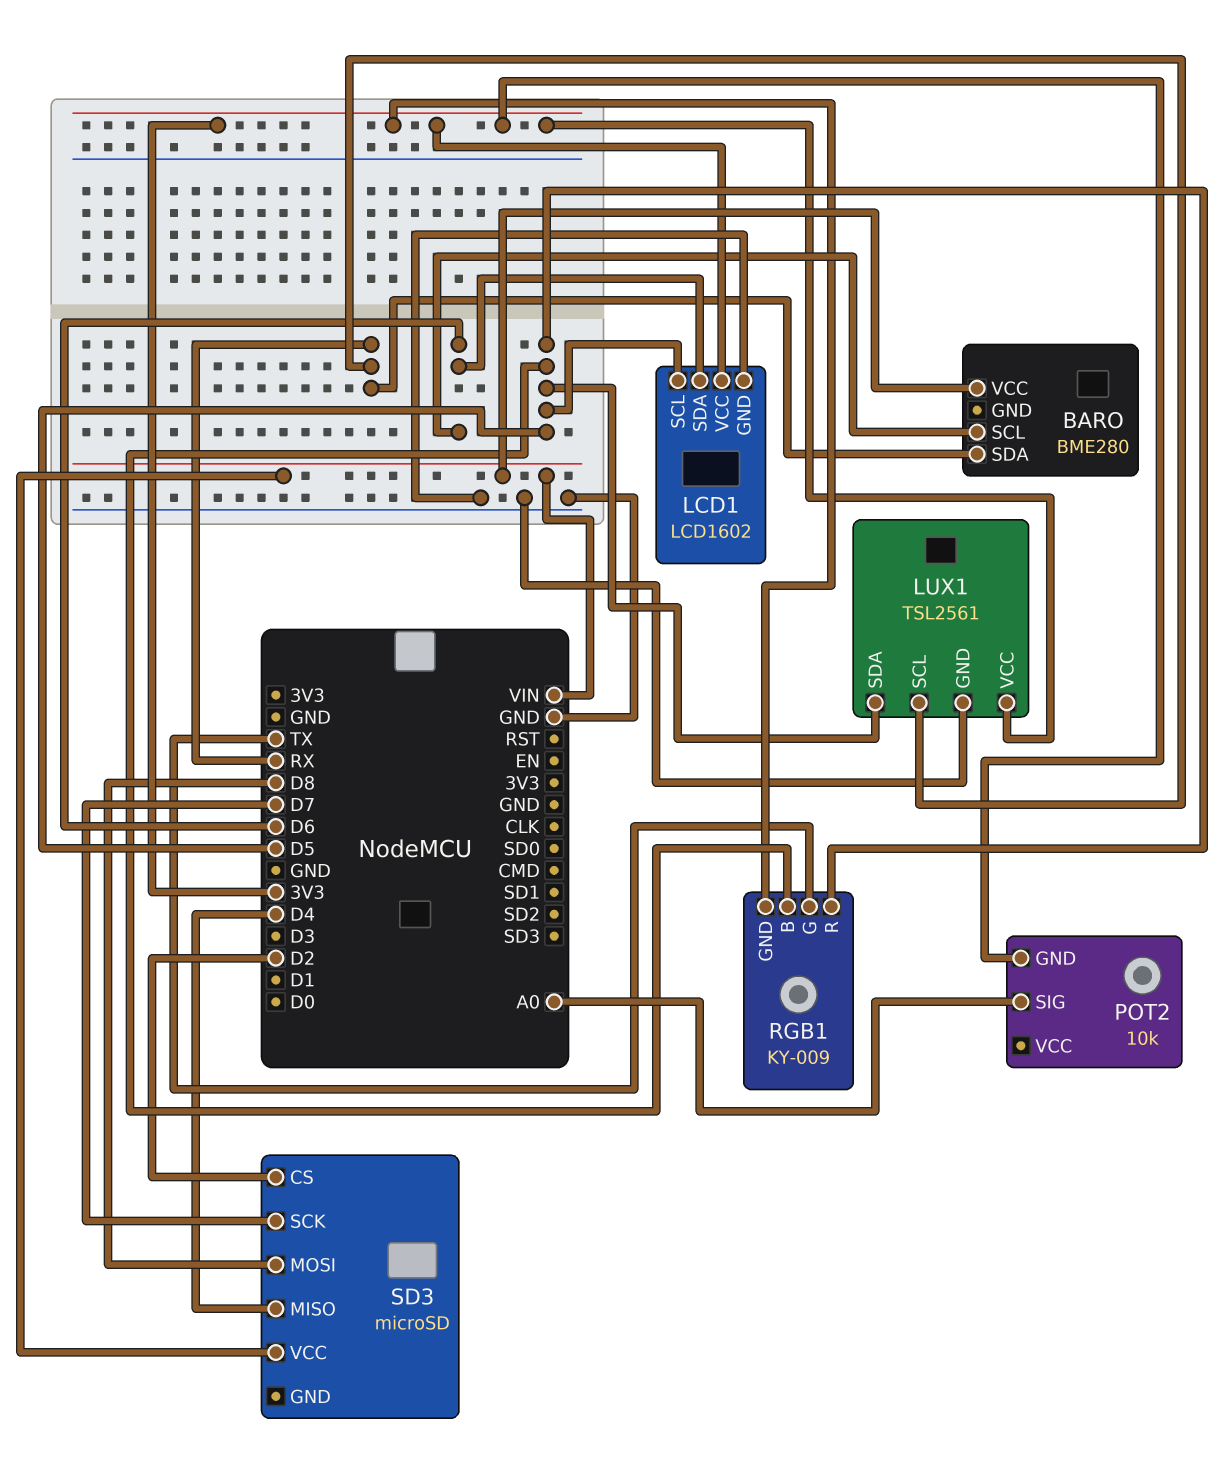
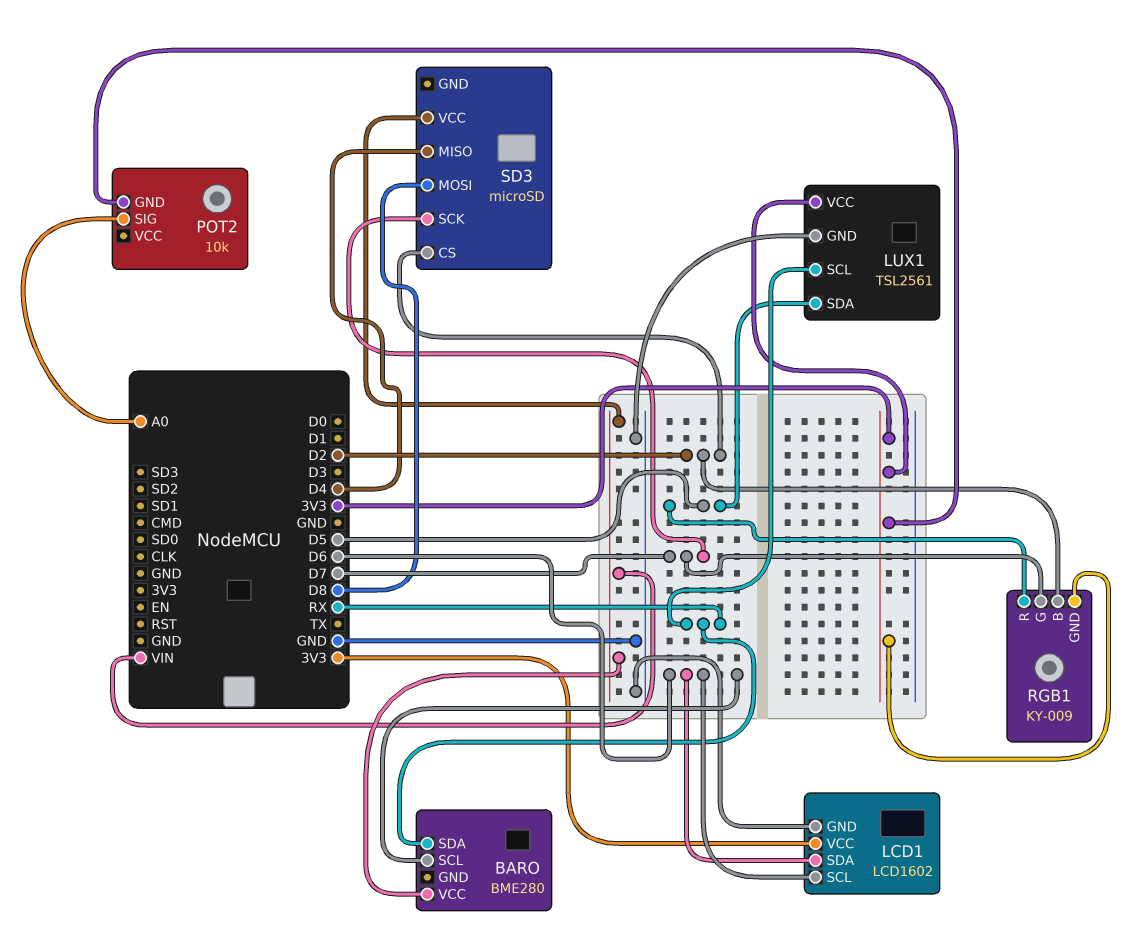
LCD1 pin SCL: D5 -> D6
RGB1 pin B: D5 -> D2
RGB1 pin G: TX -> D7

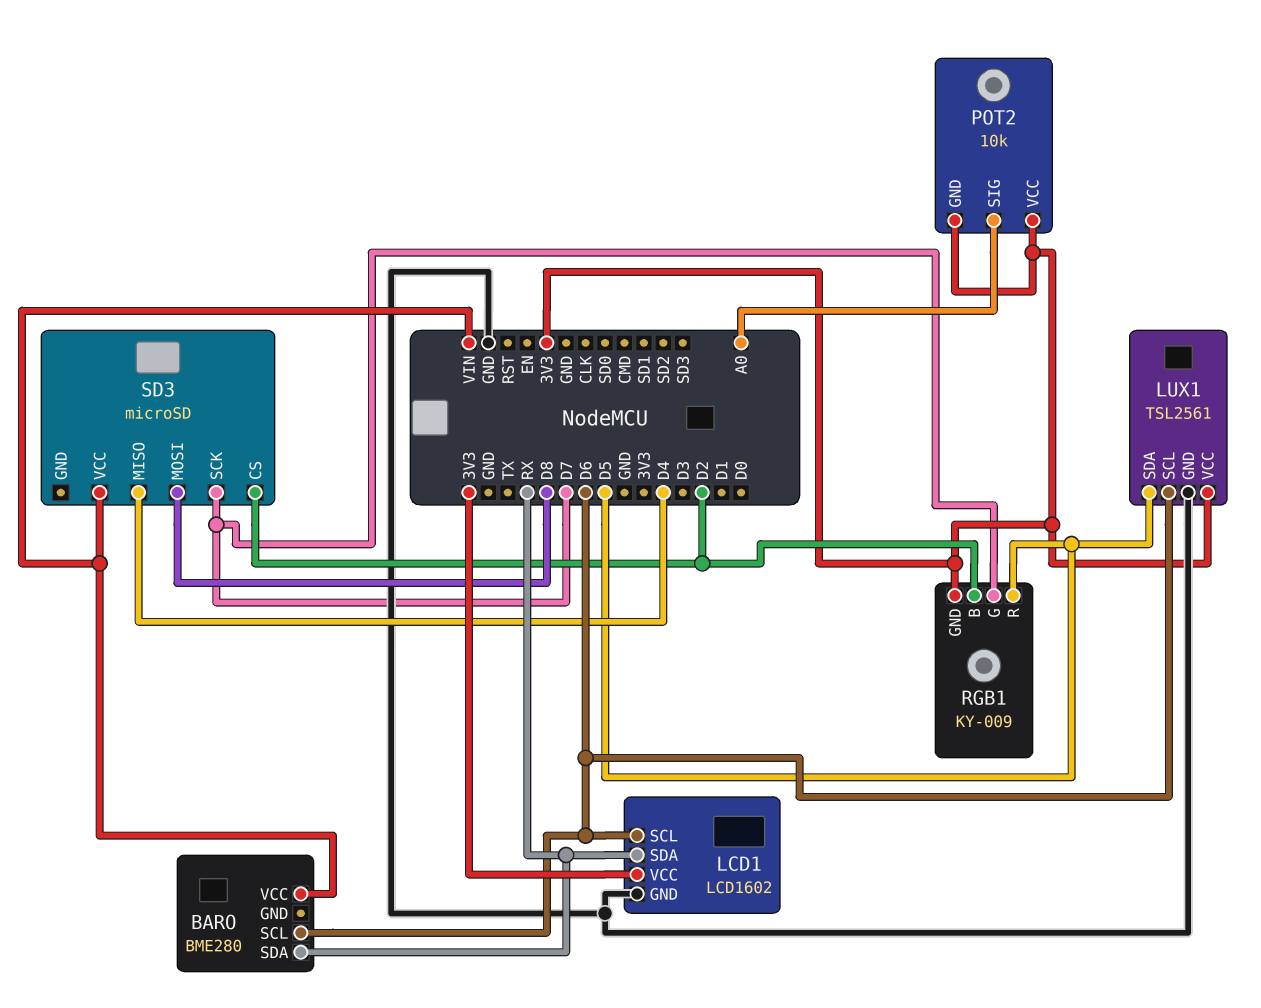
LCD1 pin SDA: D6 -> RX
LUX1 pin SCL: RX -> D6
POT2 pin VCC: none -> 3V3

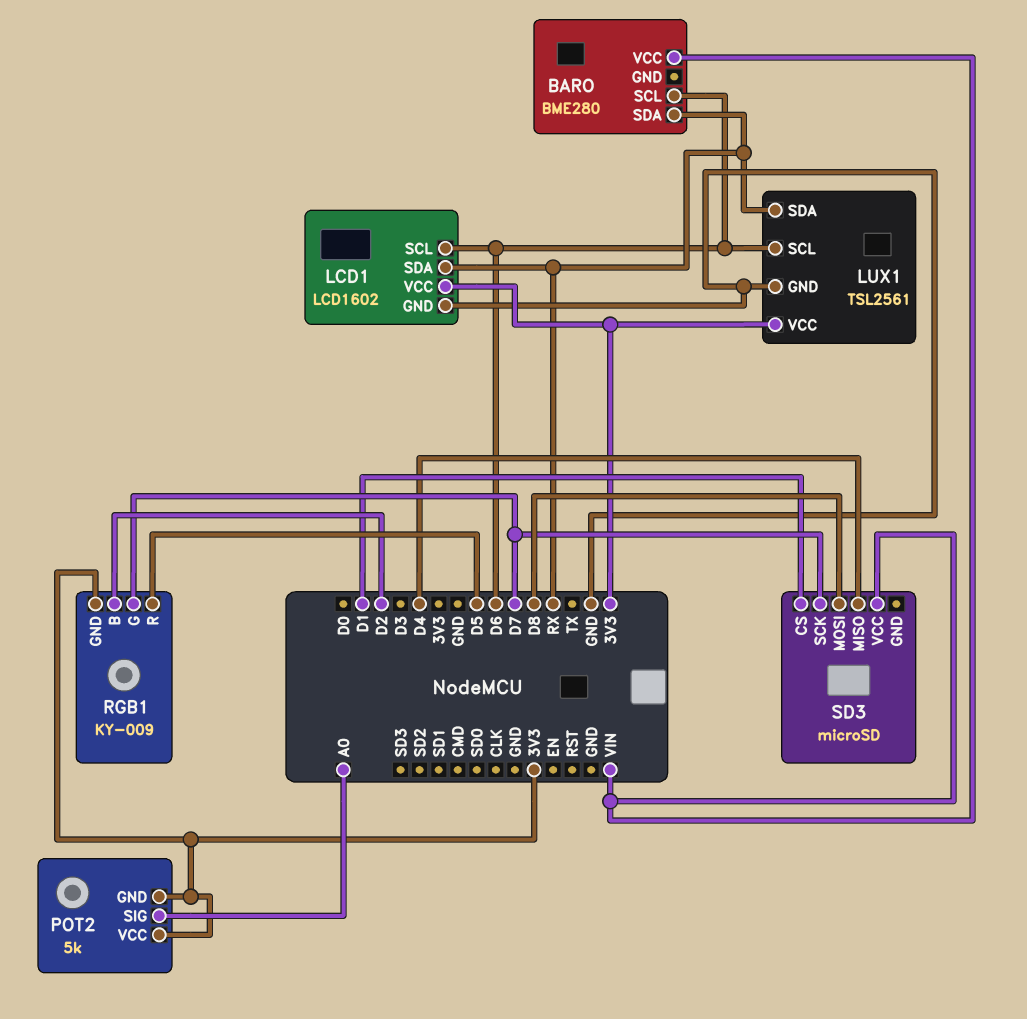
LUX1 pin SDA: D5 -> RX
POT2: 10k -> 5k
SD3 pin CS: D2 -> D1

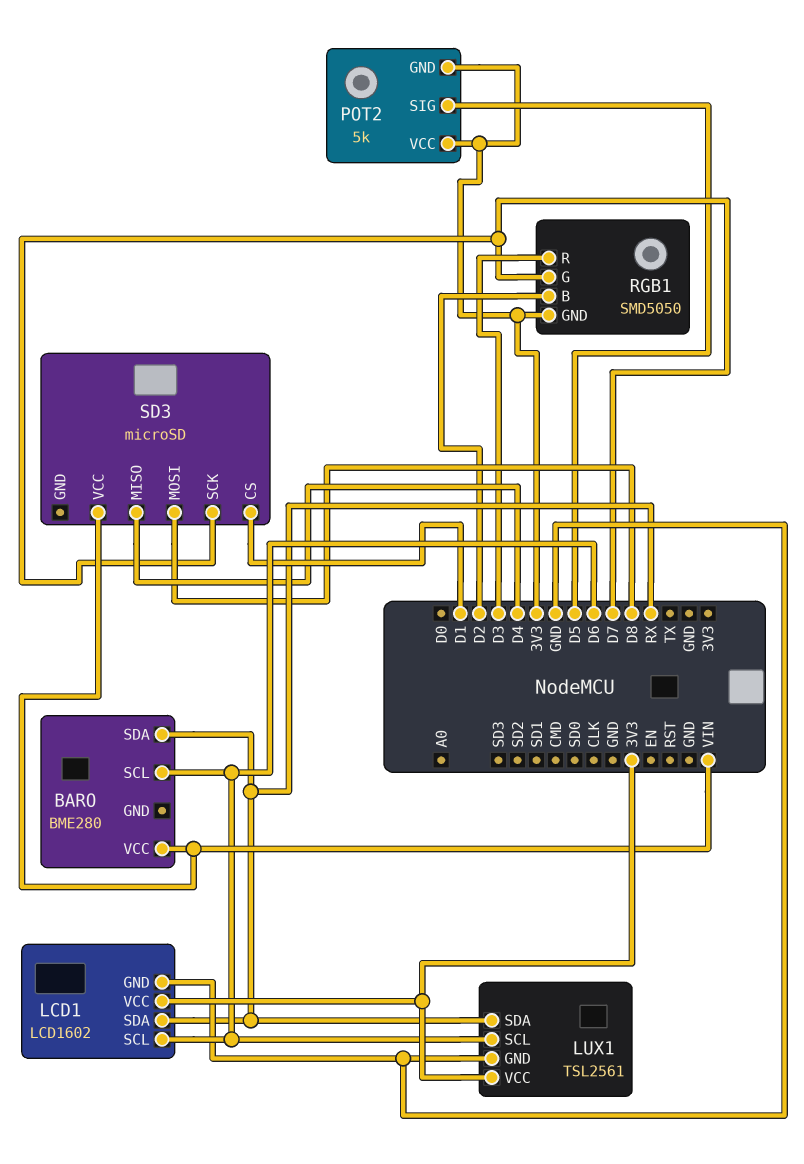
POT2 pin SIG: A0 -> D5
RGB1: KY-009 -> SMD5050
RGB1 pin R: D5 -> D3

